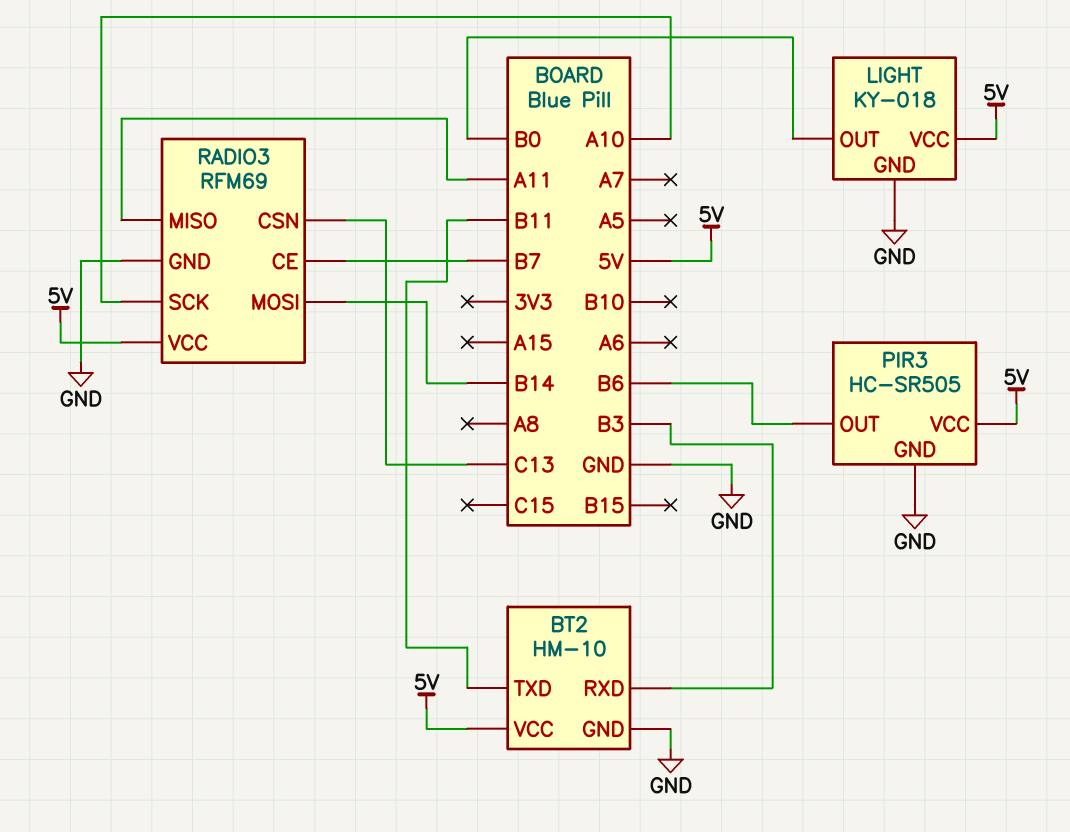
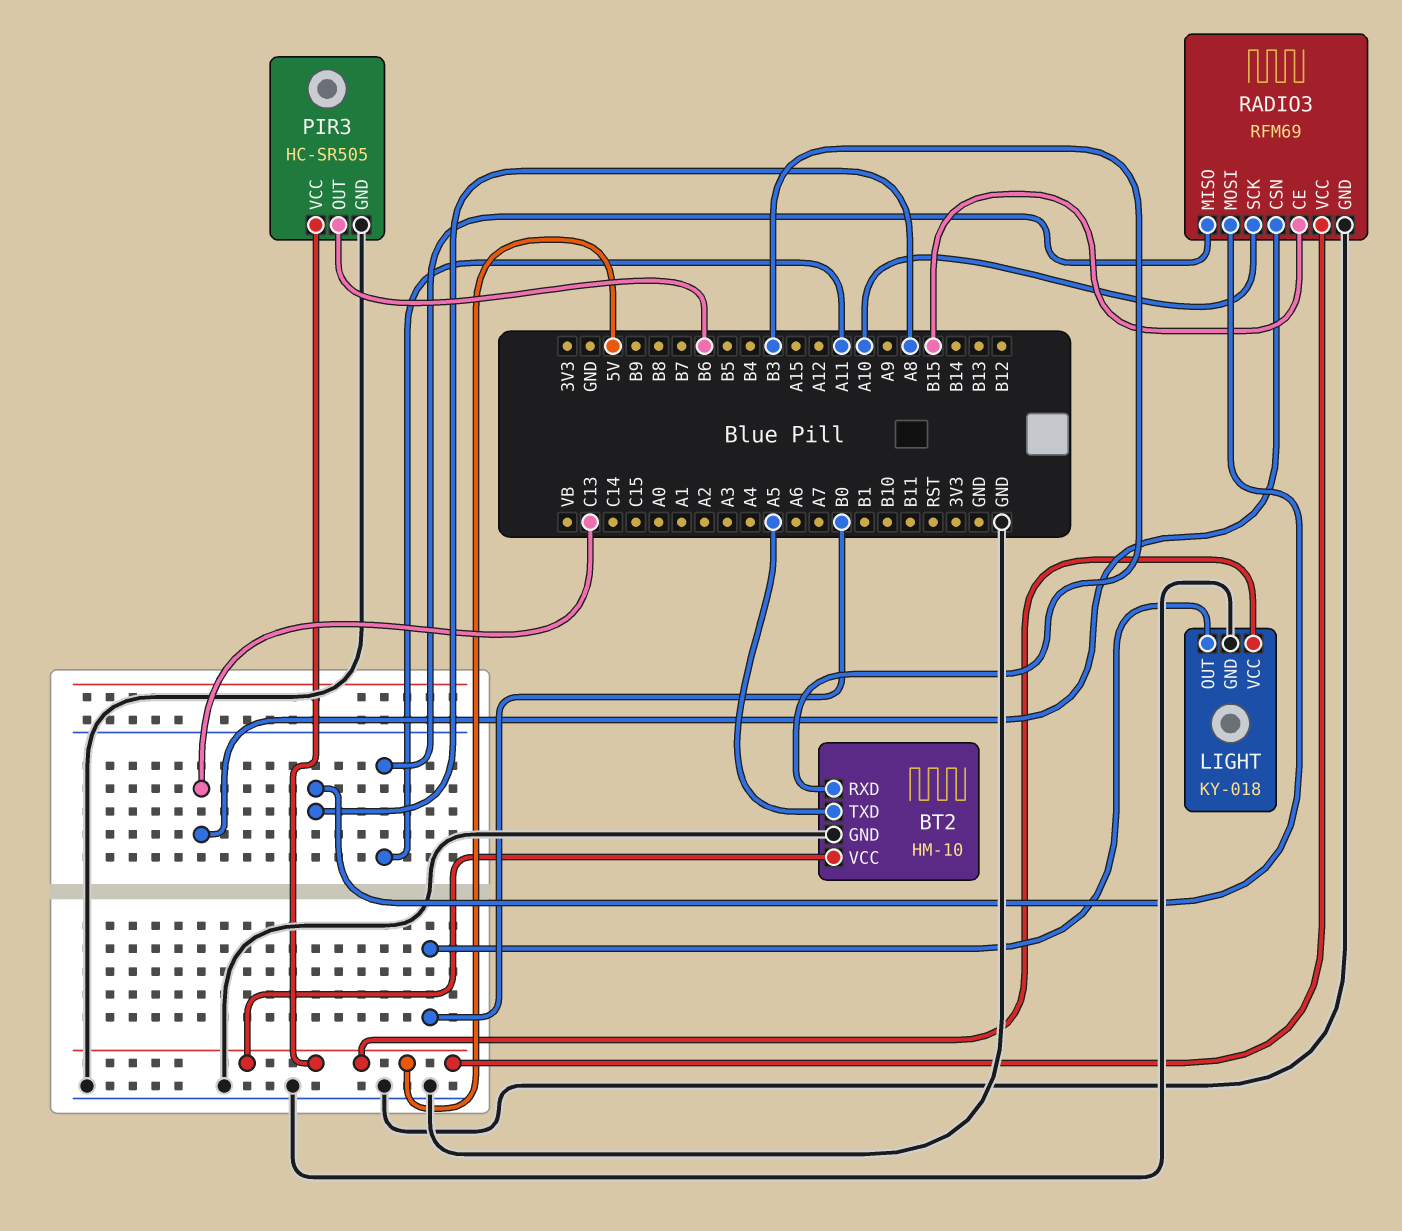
BT2 pin TXD: B11 -> A5
RADIO3 pin CE: B7 -> B15
RADIO3 pin MOSI: B14 -> A8

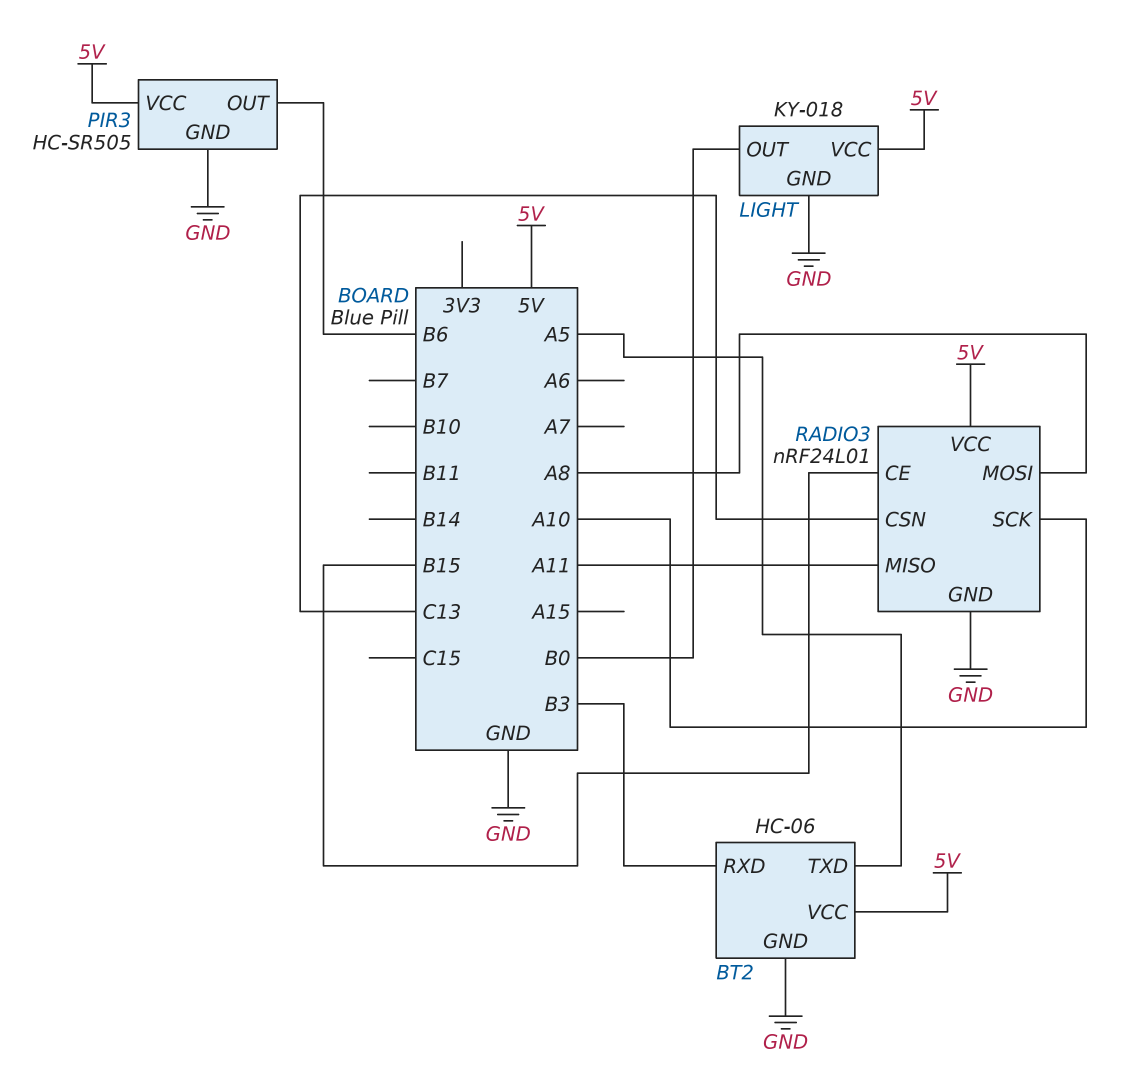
BT2: HM-10 -> HC-06
RADIO3: RFM69 -> nRF24L01

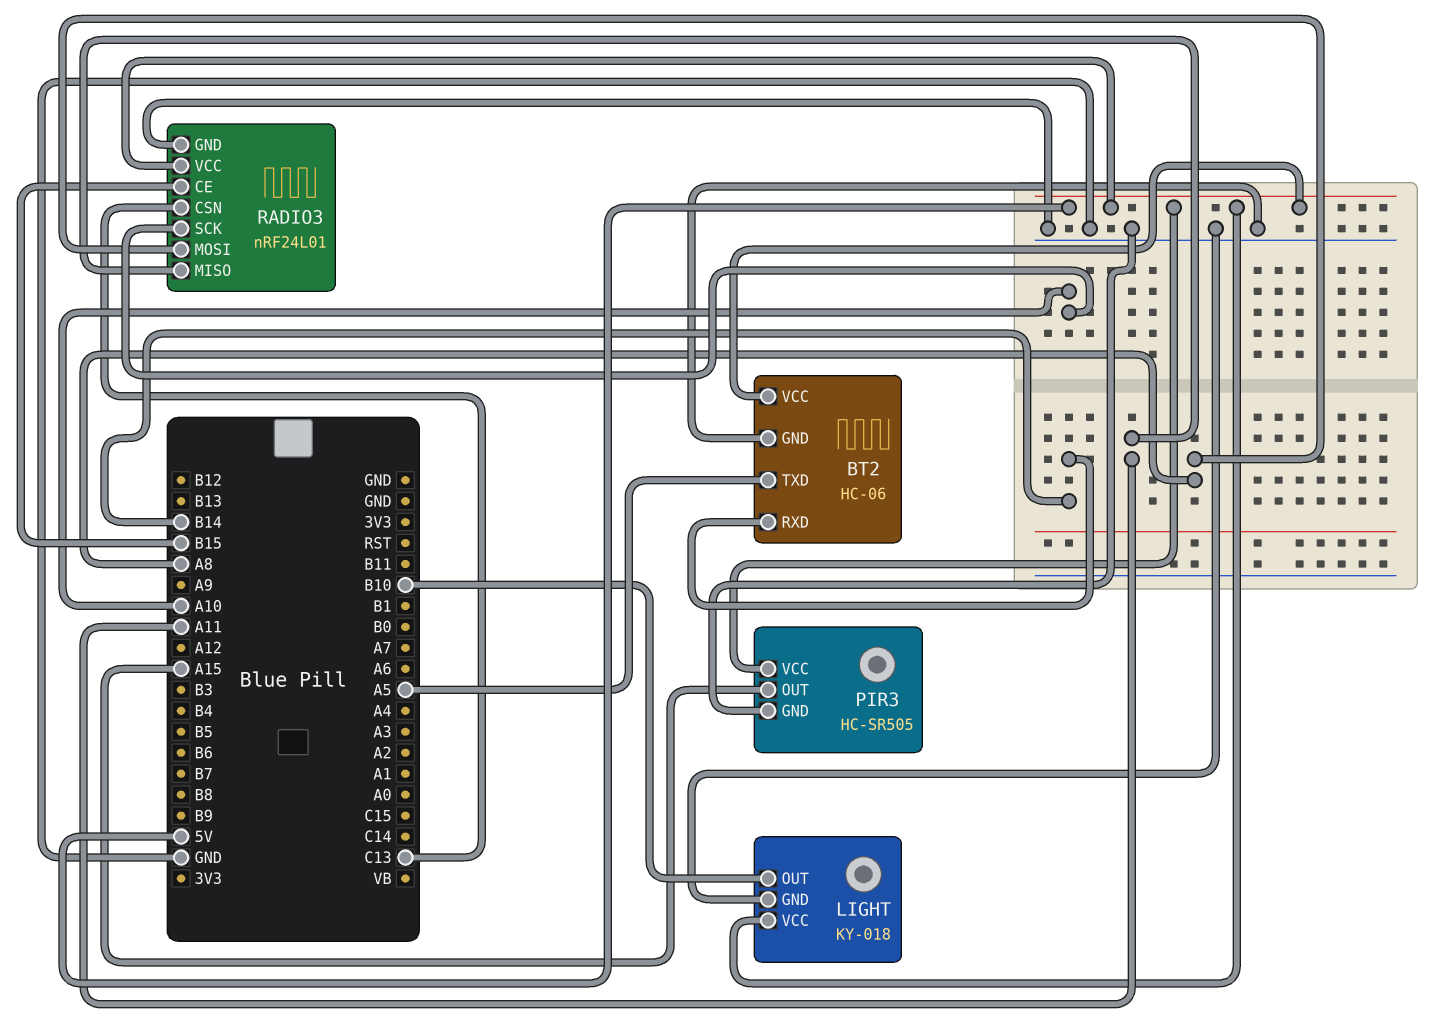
BT2 pin RXD: B3 -> B14
LIGHT pin OUT: B0 -> B10
PIR3 pin OUT: B6 -> A15

